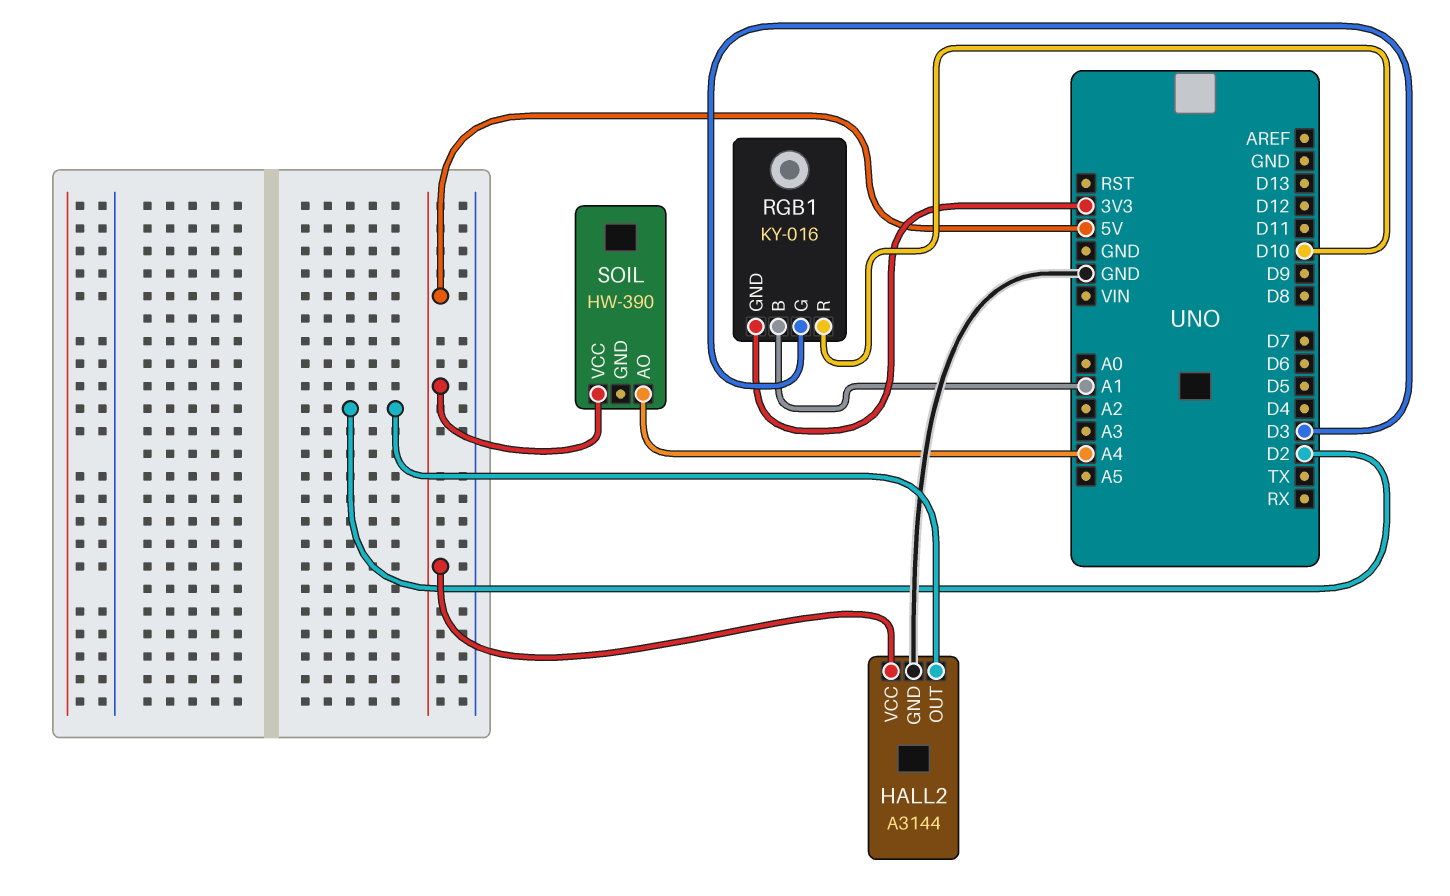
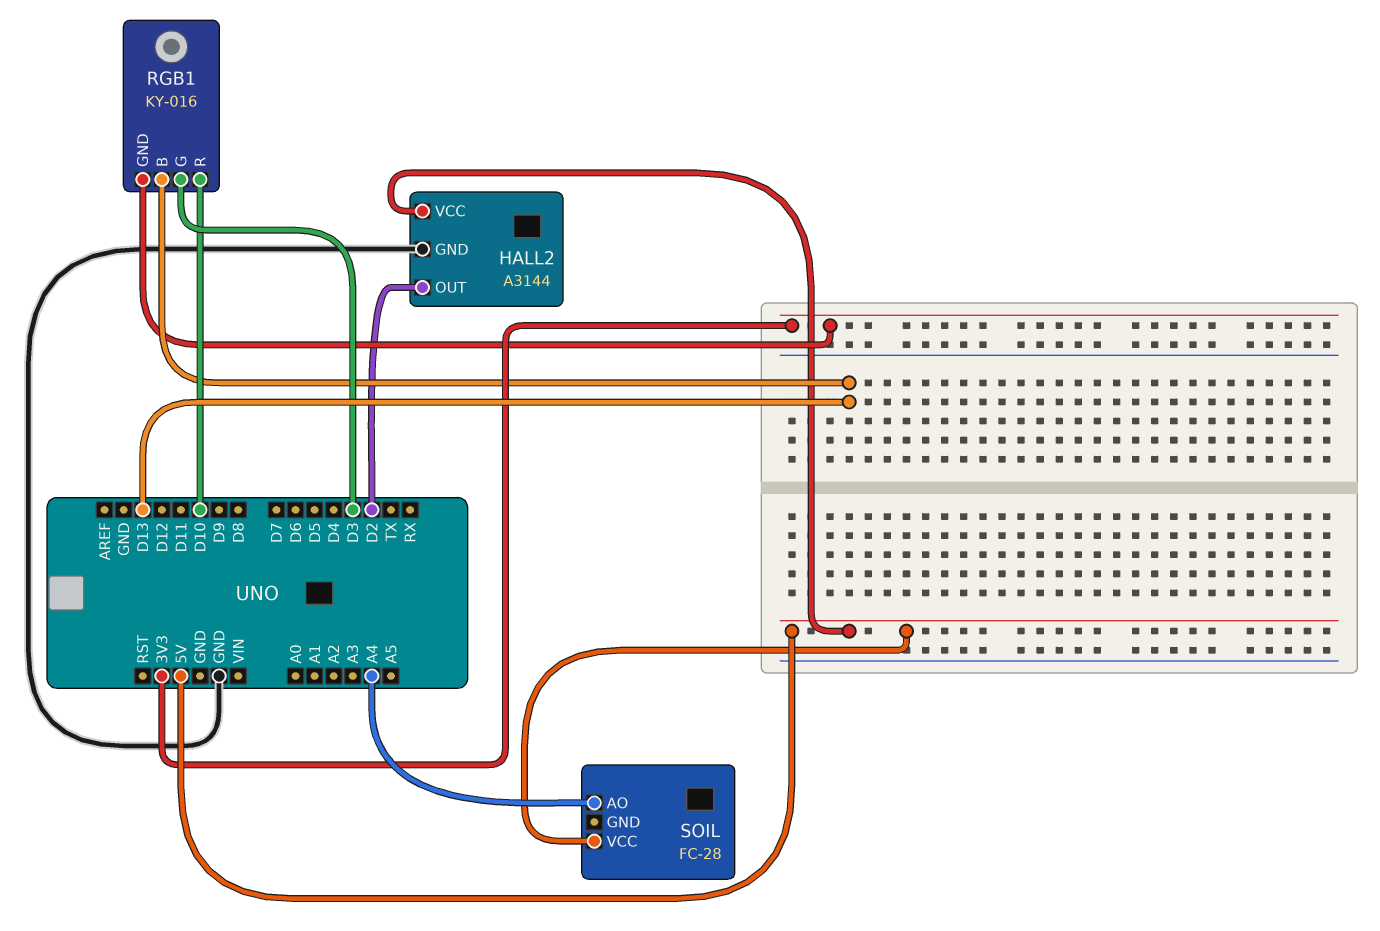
RGB1 pin B: A1 -> D13
SOIL: HW-390 -> FC-28

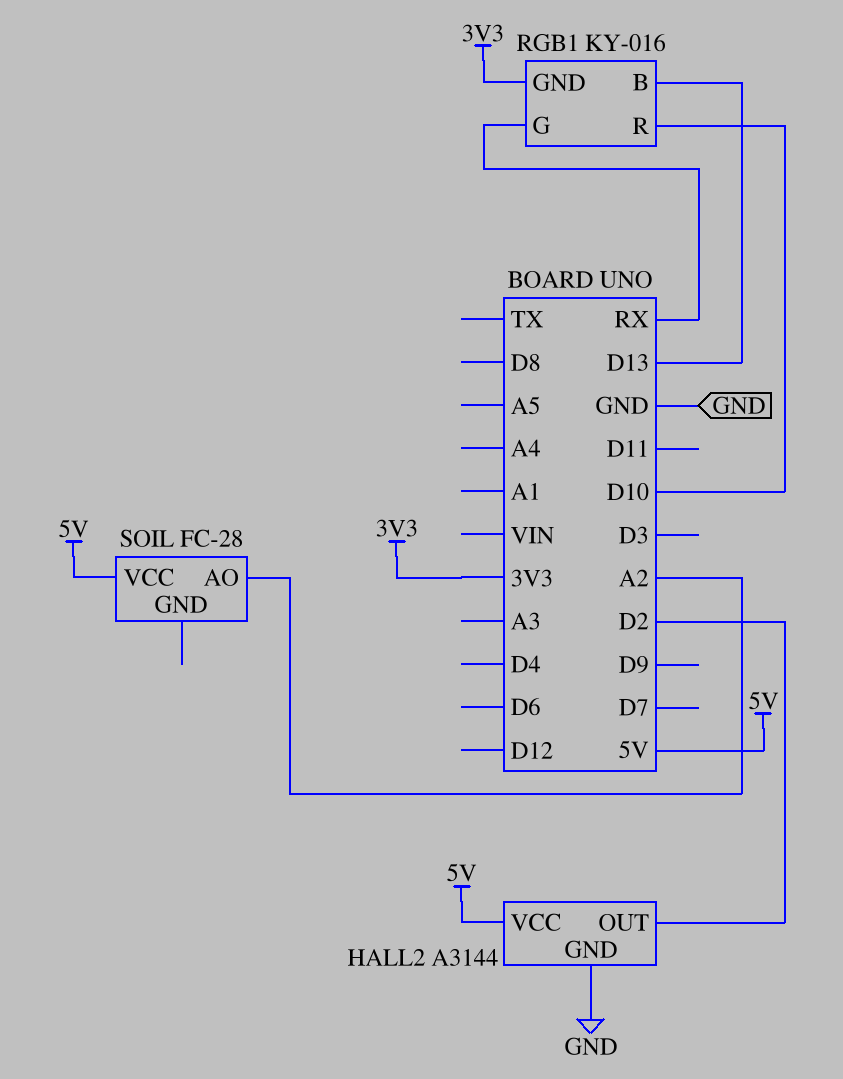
RGB1 pin G: D3 -> RX
SOIL pin AO: A4 -> A2

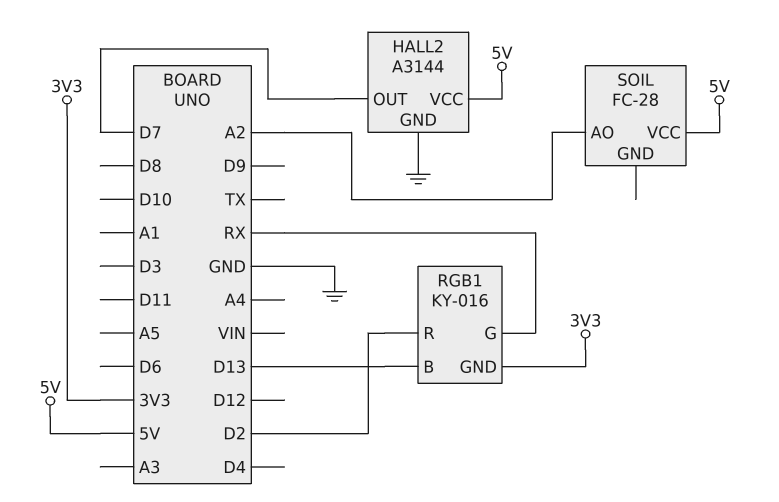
HALL2 pin OUT: D2 -> D7
RGB1 pin R: D10 -> D2

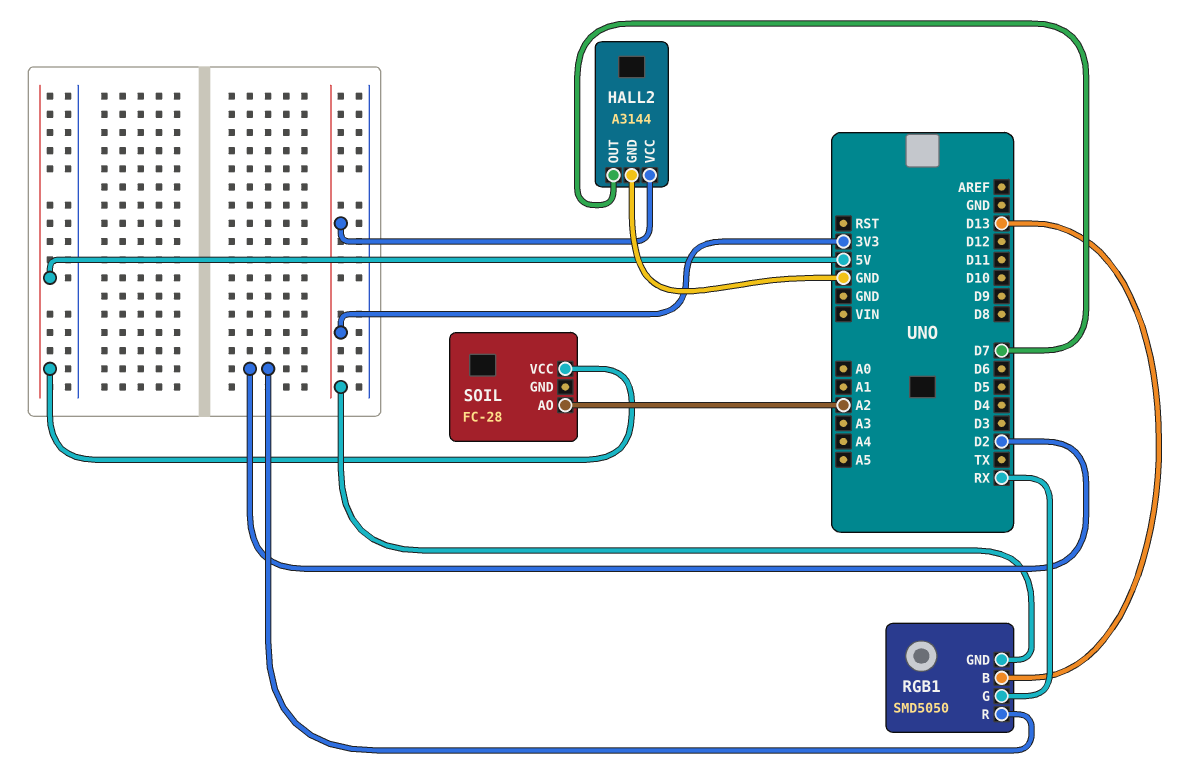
HALL2 pin VCC: 5V -> 3V3
RGB1: KY-016 -> SMD5050

